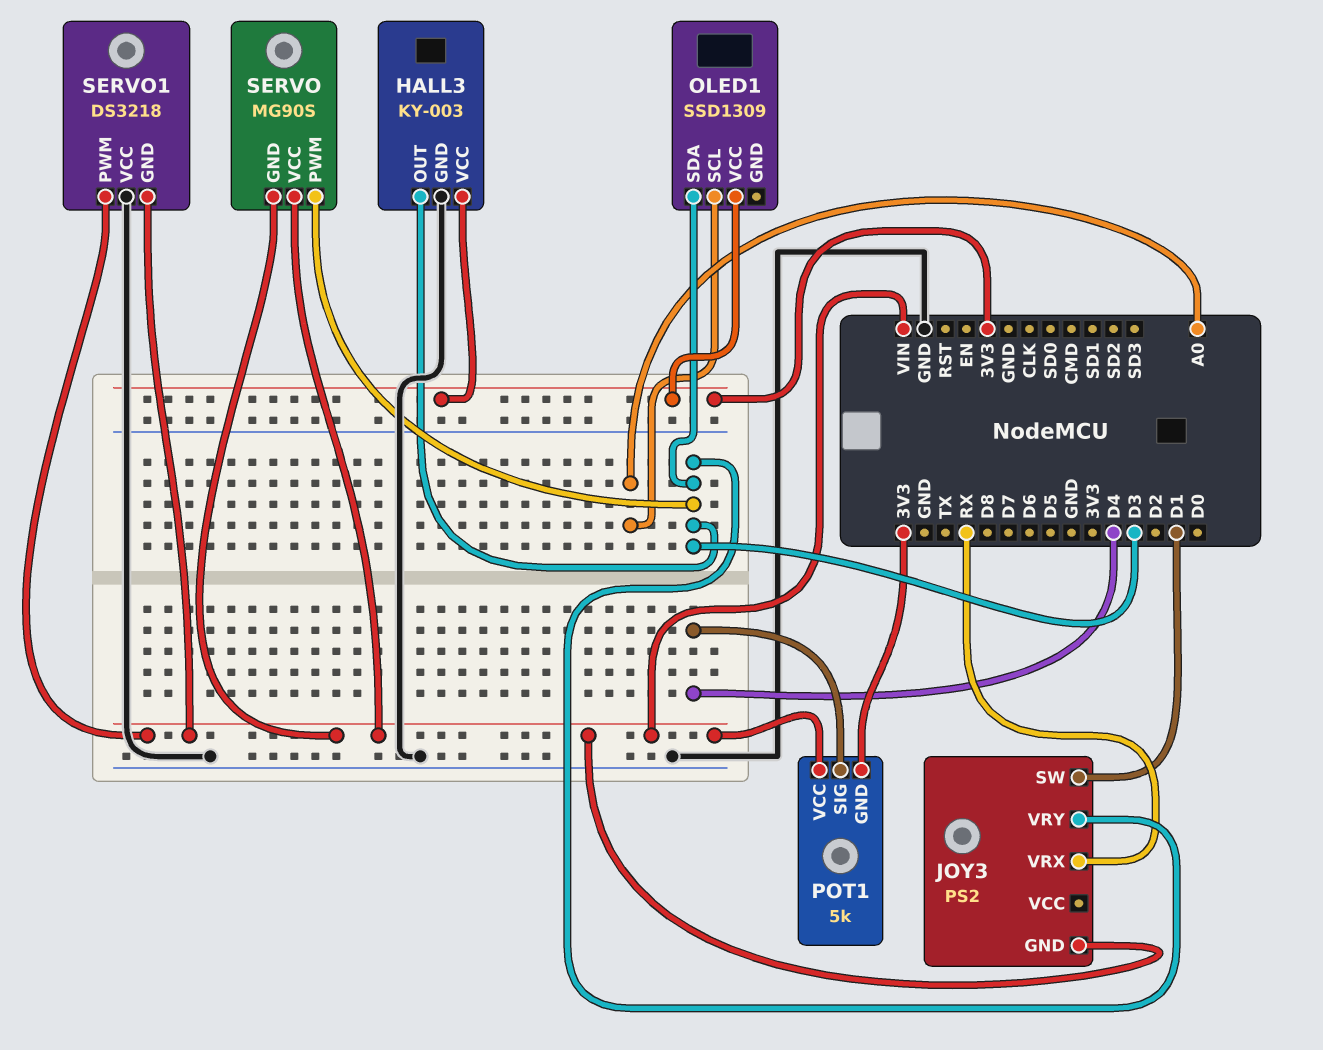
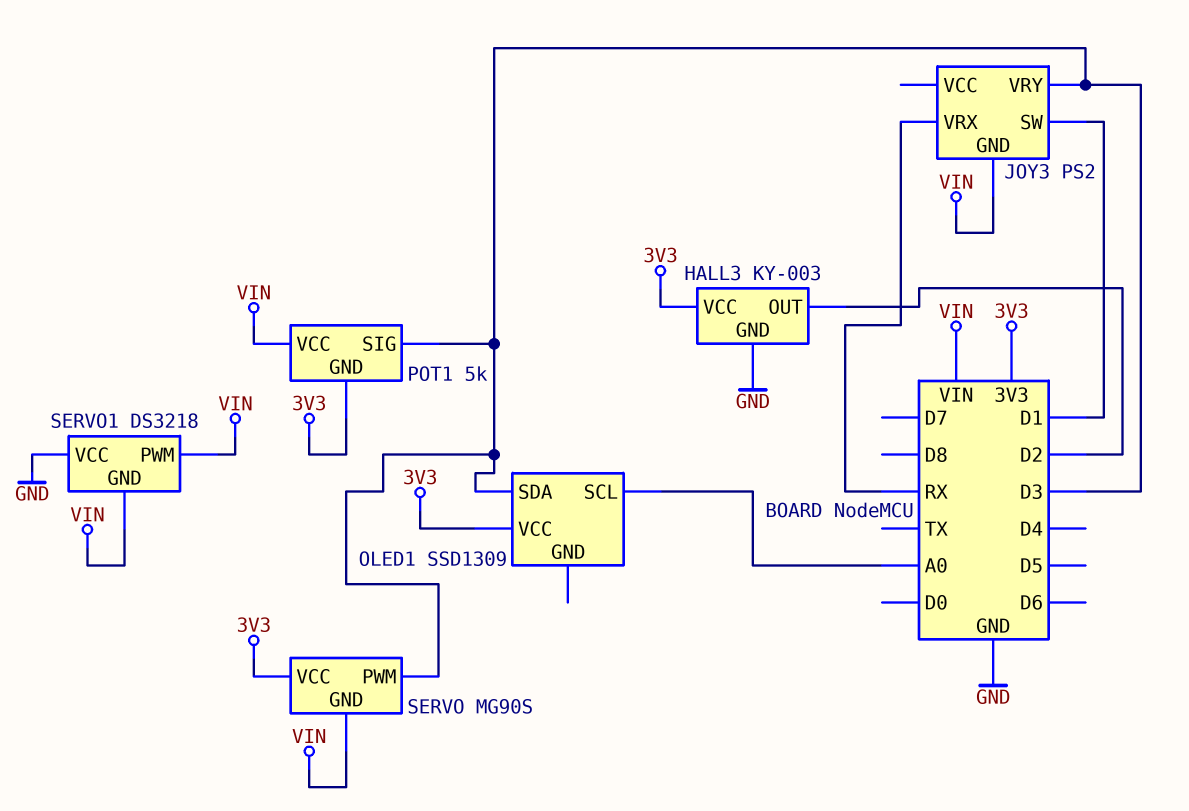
HALL3 pin OUT: D3 -> D2
POT1 pin SIG: D4 -> D3
SERVO pin VCC: VIN -> 3V3

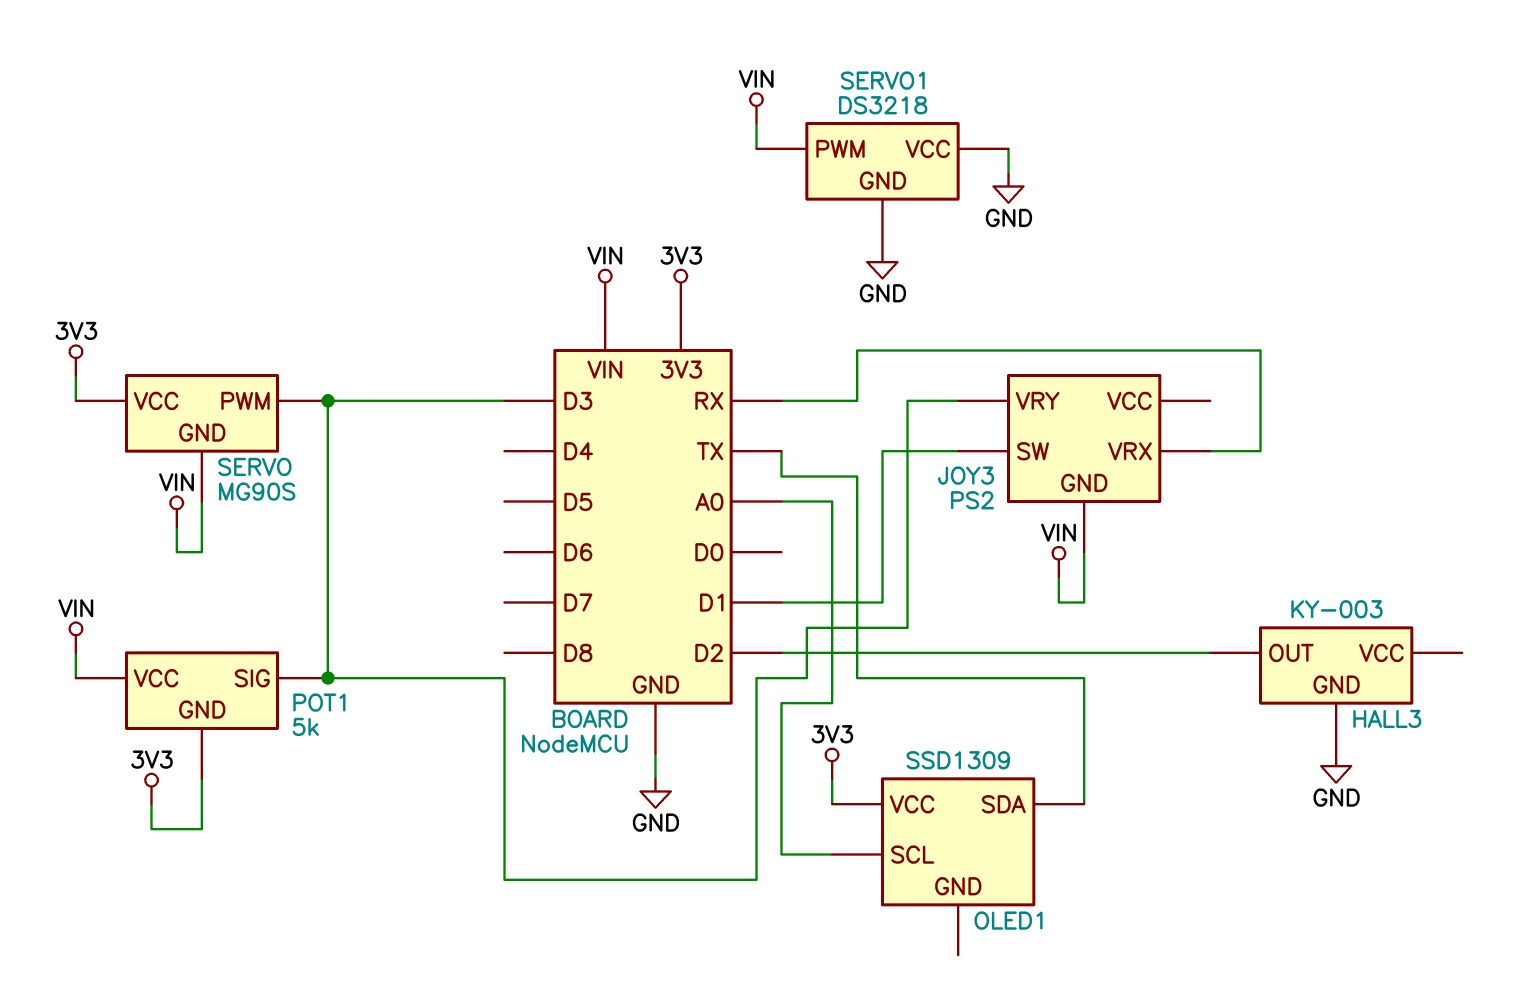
HALL3 pin VCC: 3V3 -> none
OLED1 pin SDA: D3 -> TX
SERVO1 pin GND: VIN -> GND

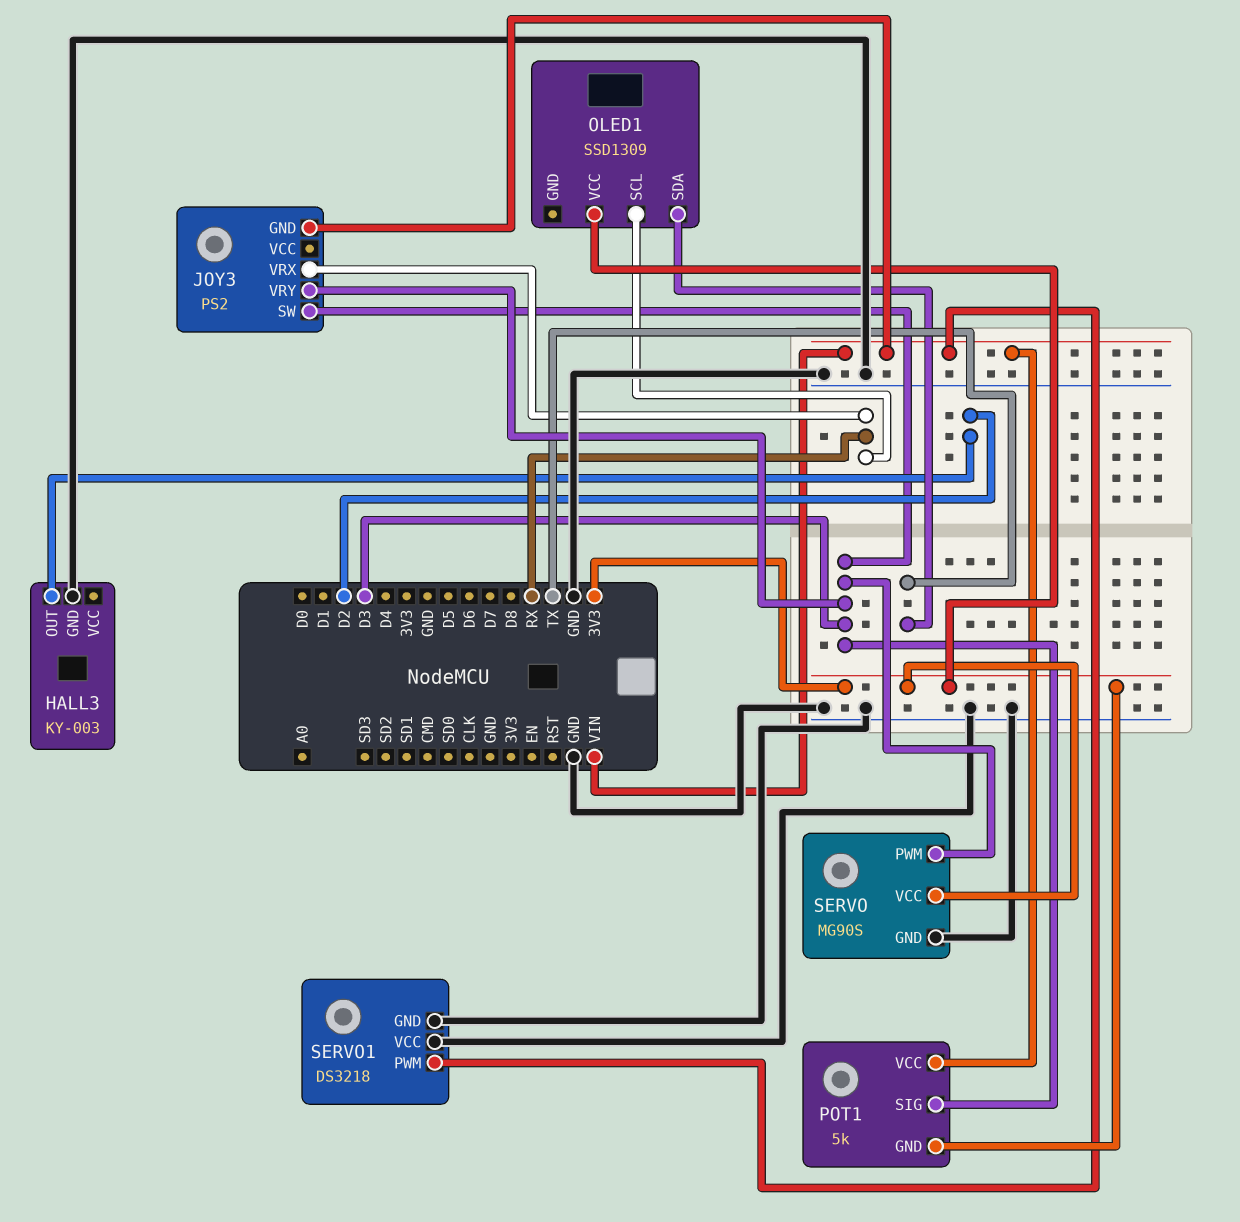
JOY3 pin SW: D1 -> D3
OLED1 pin SCL: A0 -> RX
SERVO pin GND: VIN -> GND

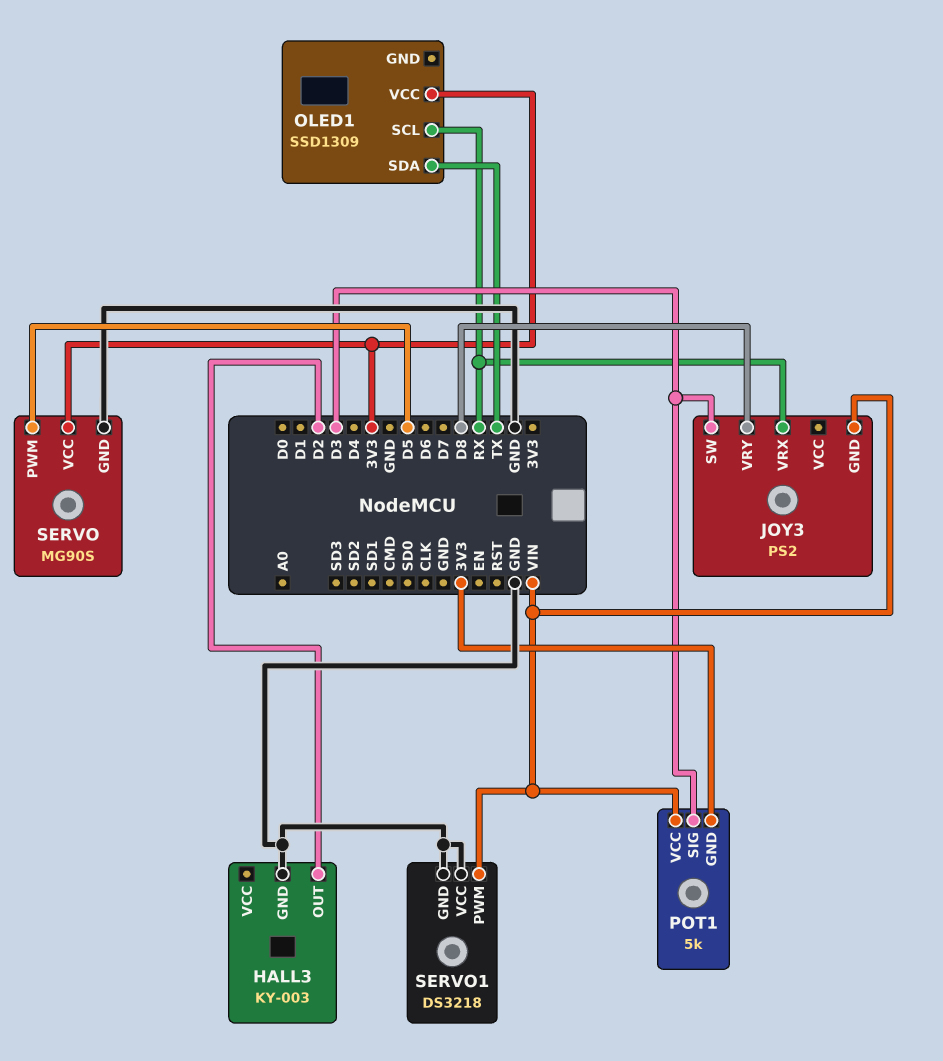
JOY3 pin VRY: D3 -> D8
SERVO pin PWM: D3 -> D5

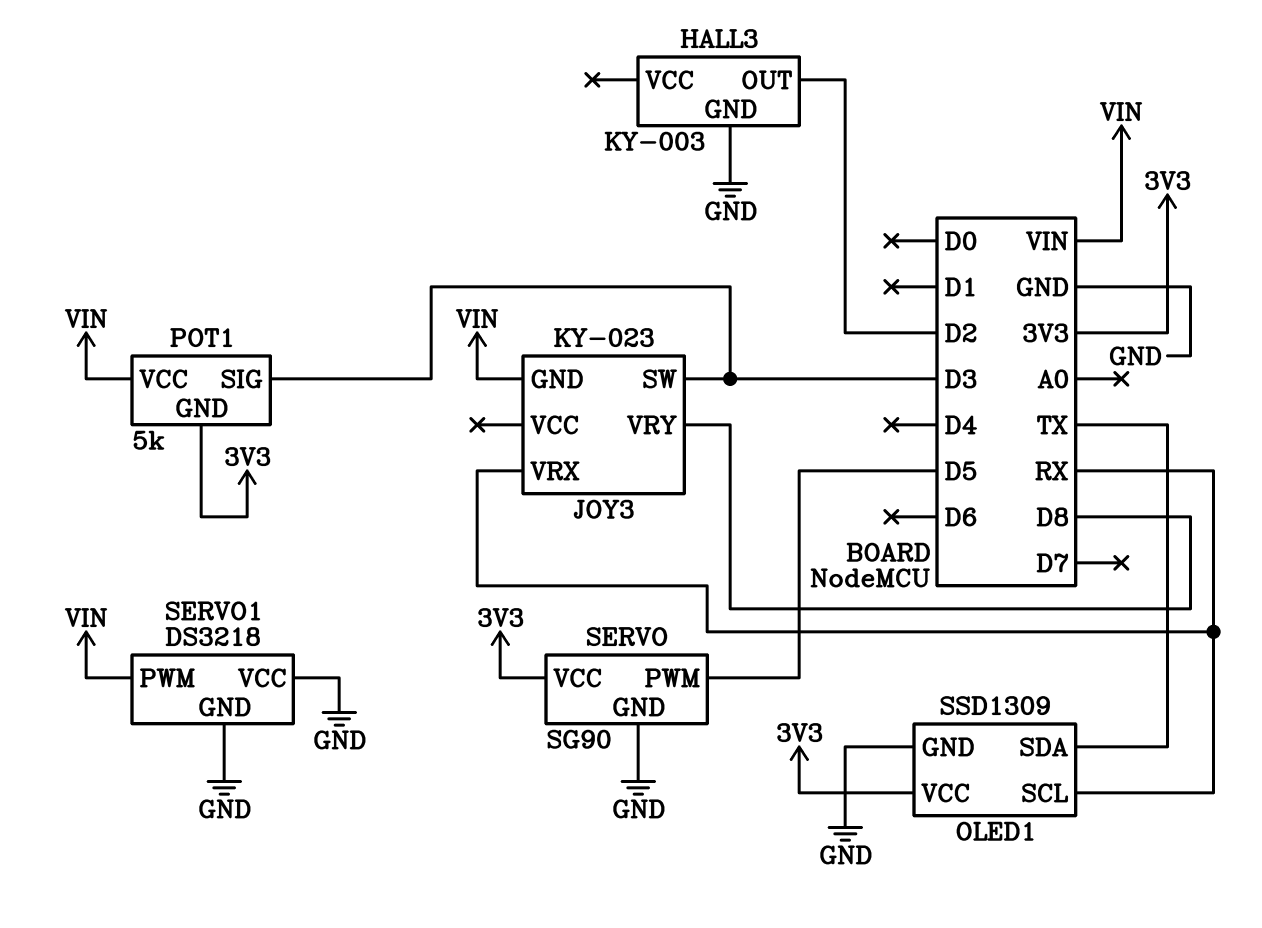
JOY3: PS2 -> KY-023
OLED1 pin GND: none -> GND
SERVO: MG90S -> SG90

